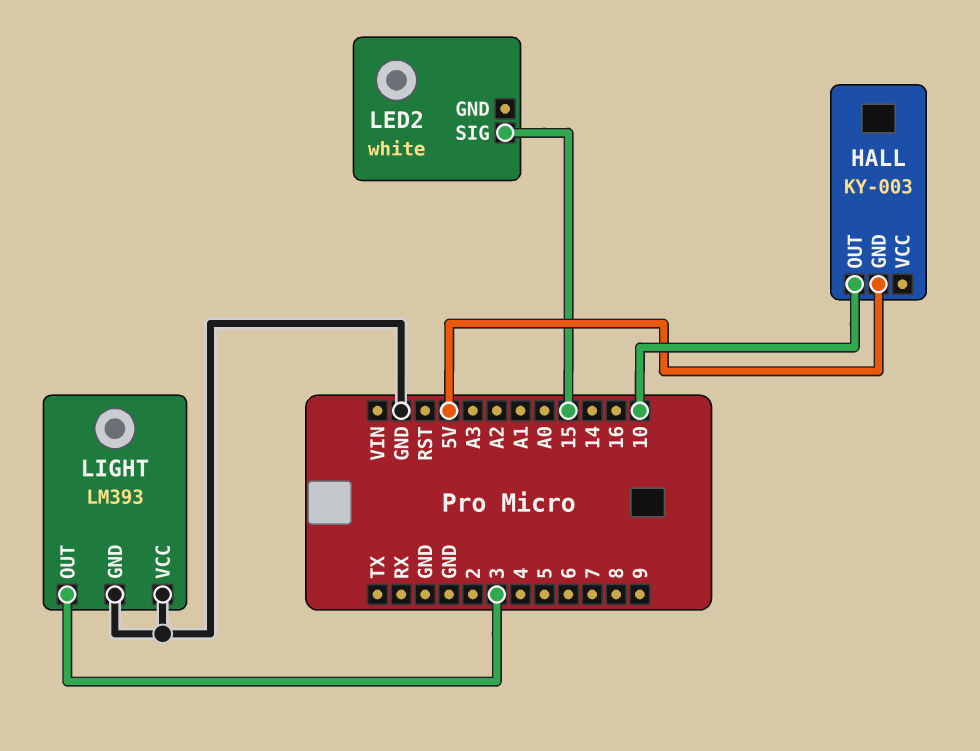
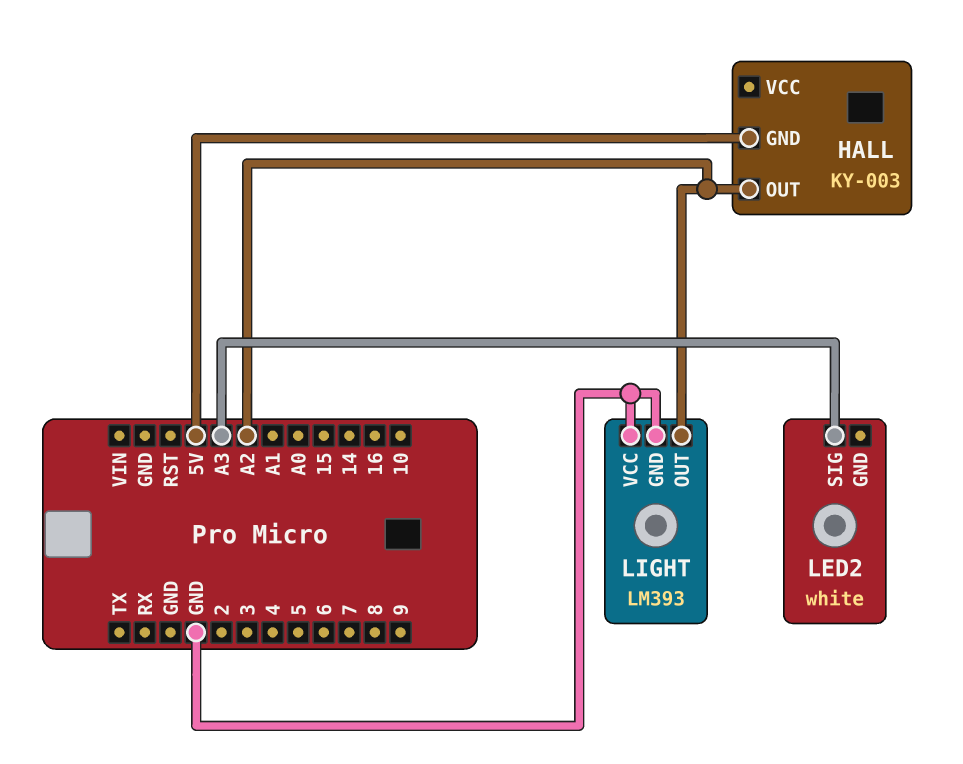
HALL pin OUT: 10 -> A2
LED2 pin SIG: 15 -> A3
LIGHT pin OUT: 3 -> A2

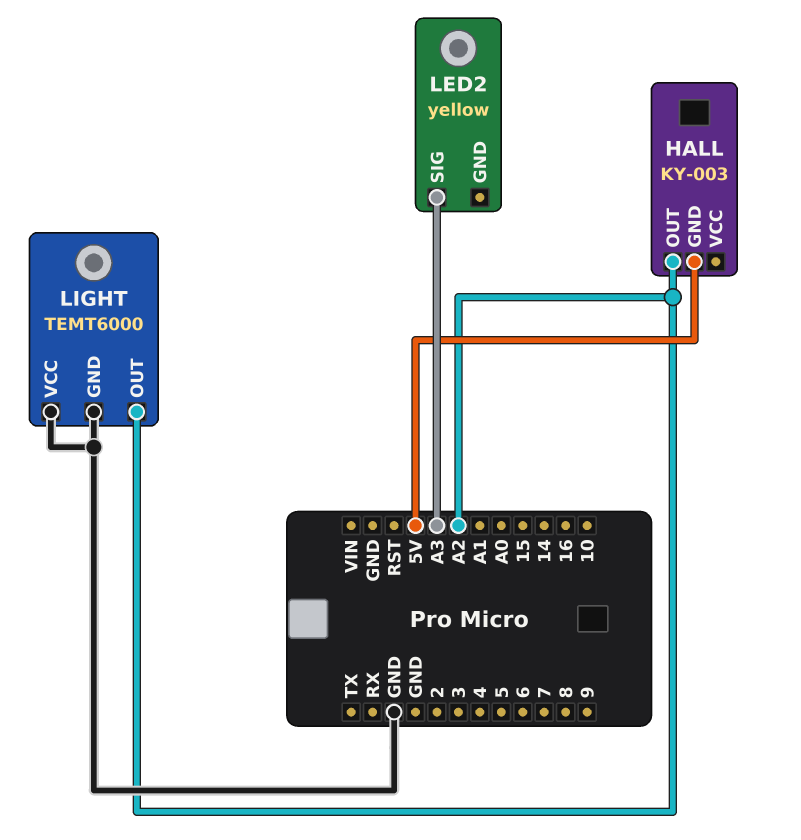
LED2: white -> yellow
LIGHT: LM393 -> TEMT6000

